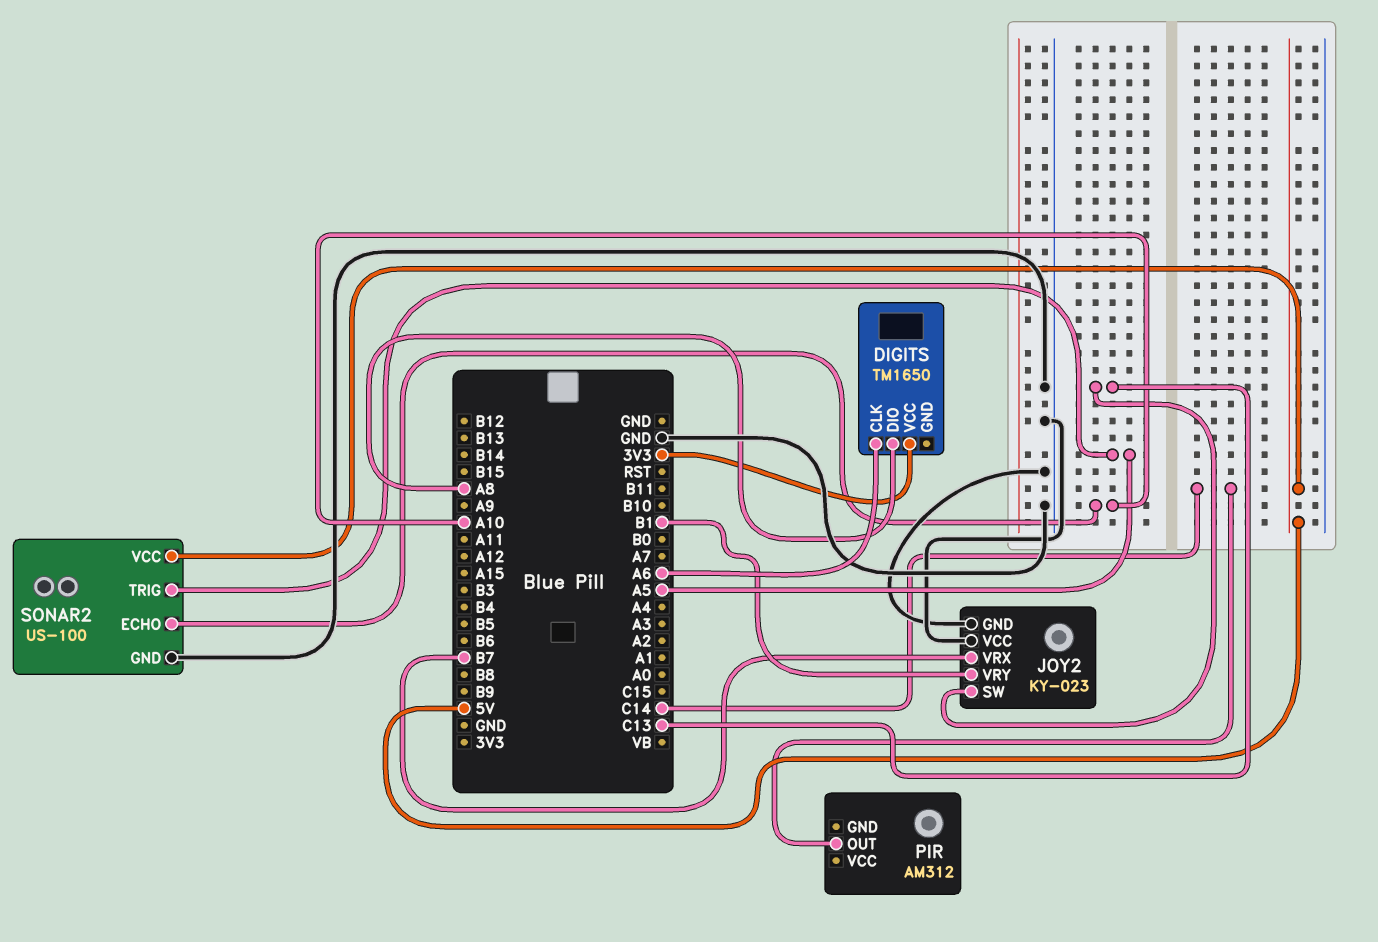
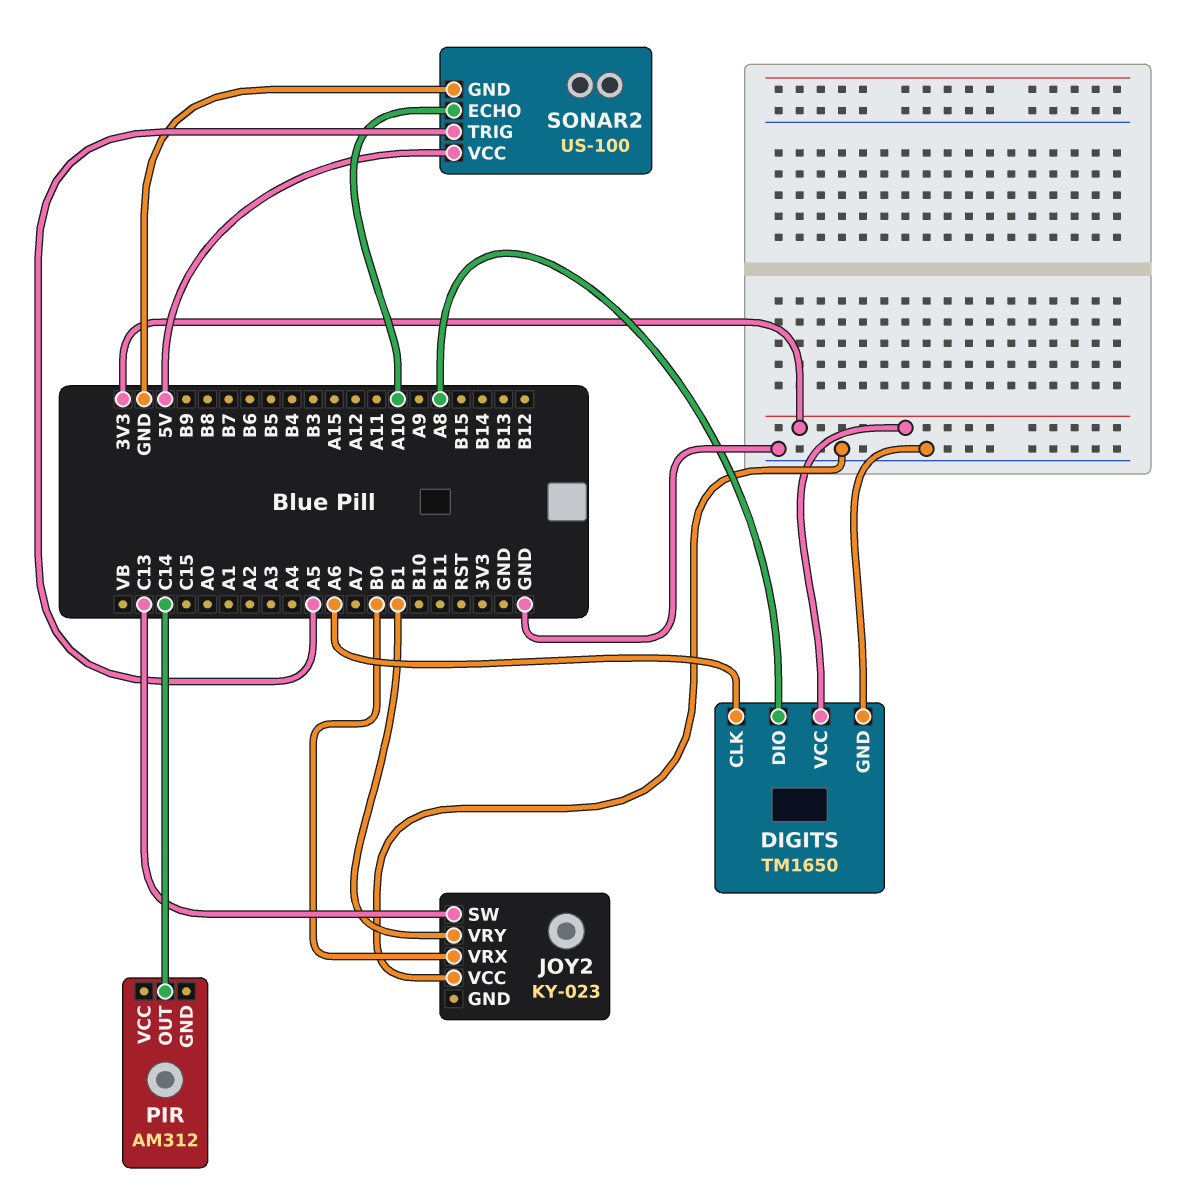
DIGITS pin GND: none -> GND
JOY2 pin GND: GND -> none
JOY2 pin VRX: B7 -> B0

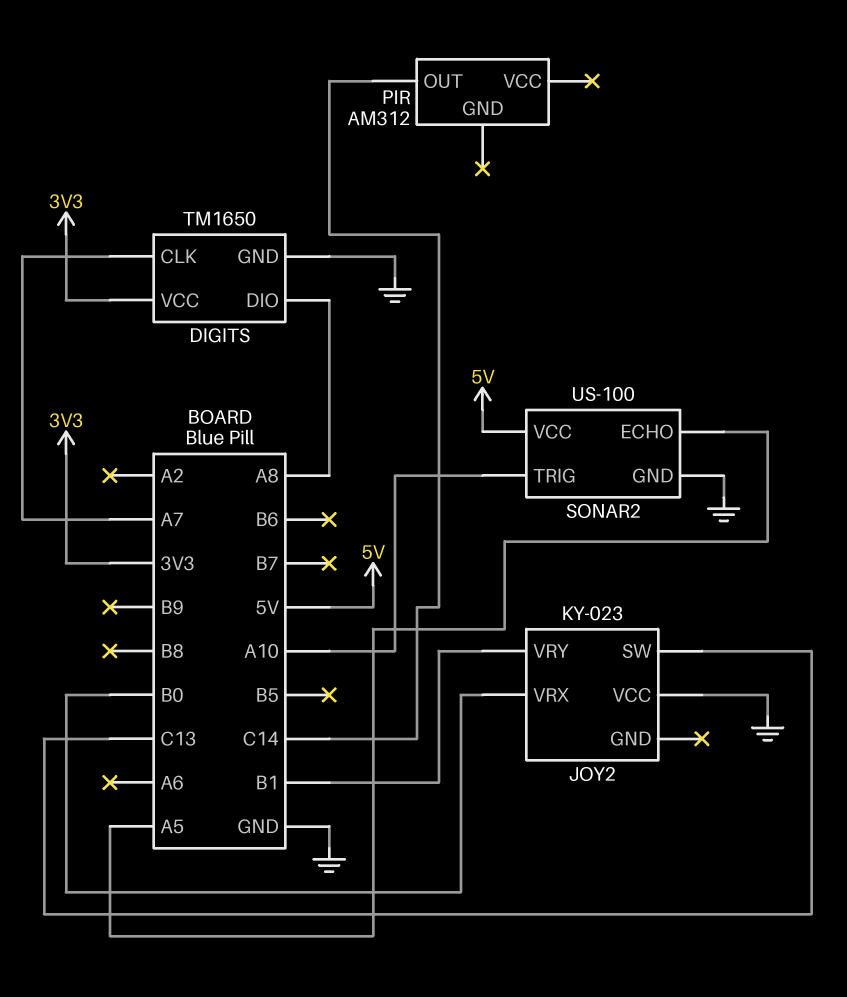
DIGITS pin CLK: A6 -> A7
SONAR2 pin ECHO: A10 -> A5
SONAR2 pin TRIG: A5 -> A10

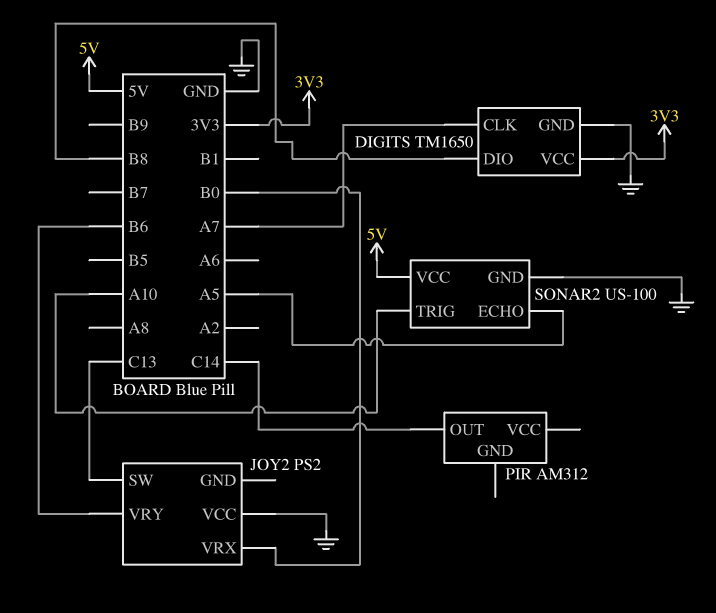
DIGITS pin DIO: A8 -> B8
JOY2: KY-023 -> PS2
JOY2 pin VRY: B1 -> B6

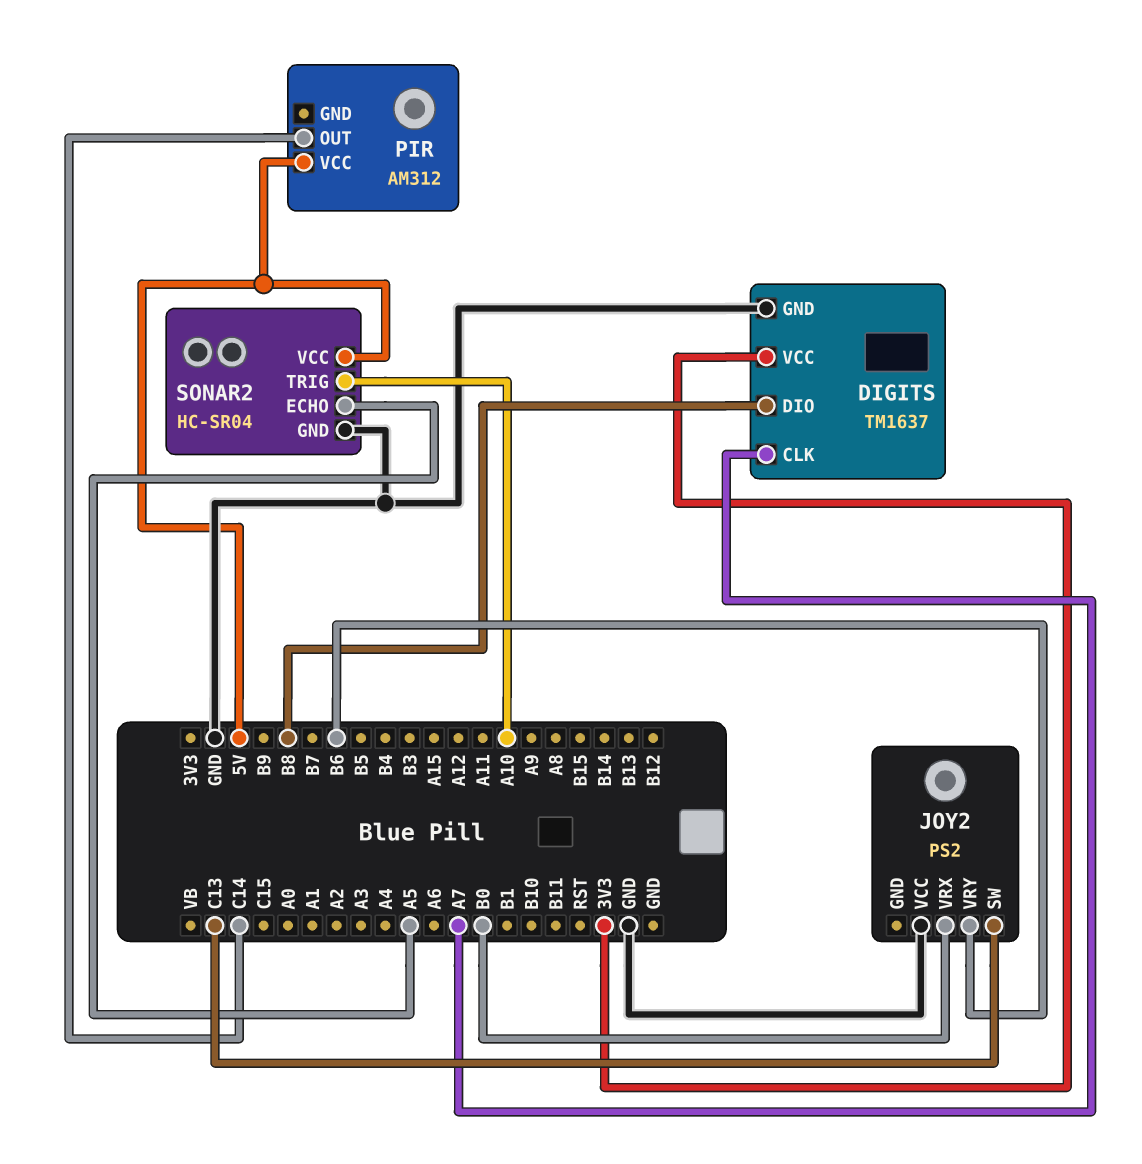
DIGITS: TM1650 -> TM1637
PIR pin VCC: none -> 5V
SONAR2: US-100 -> HC-SR04

